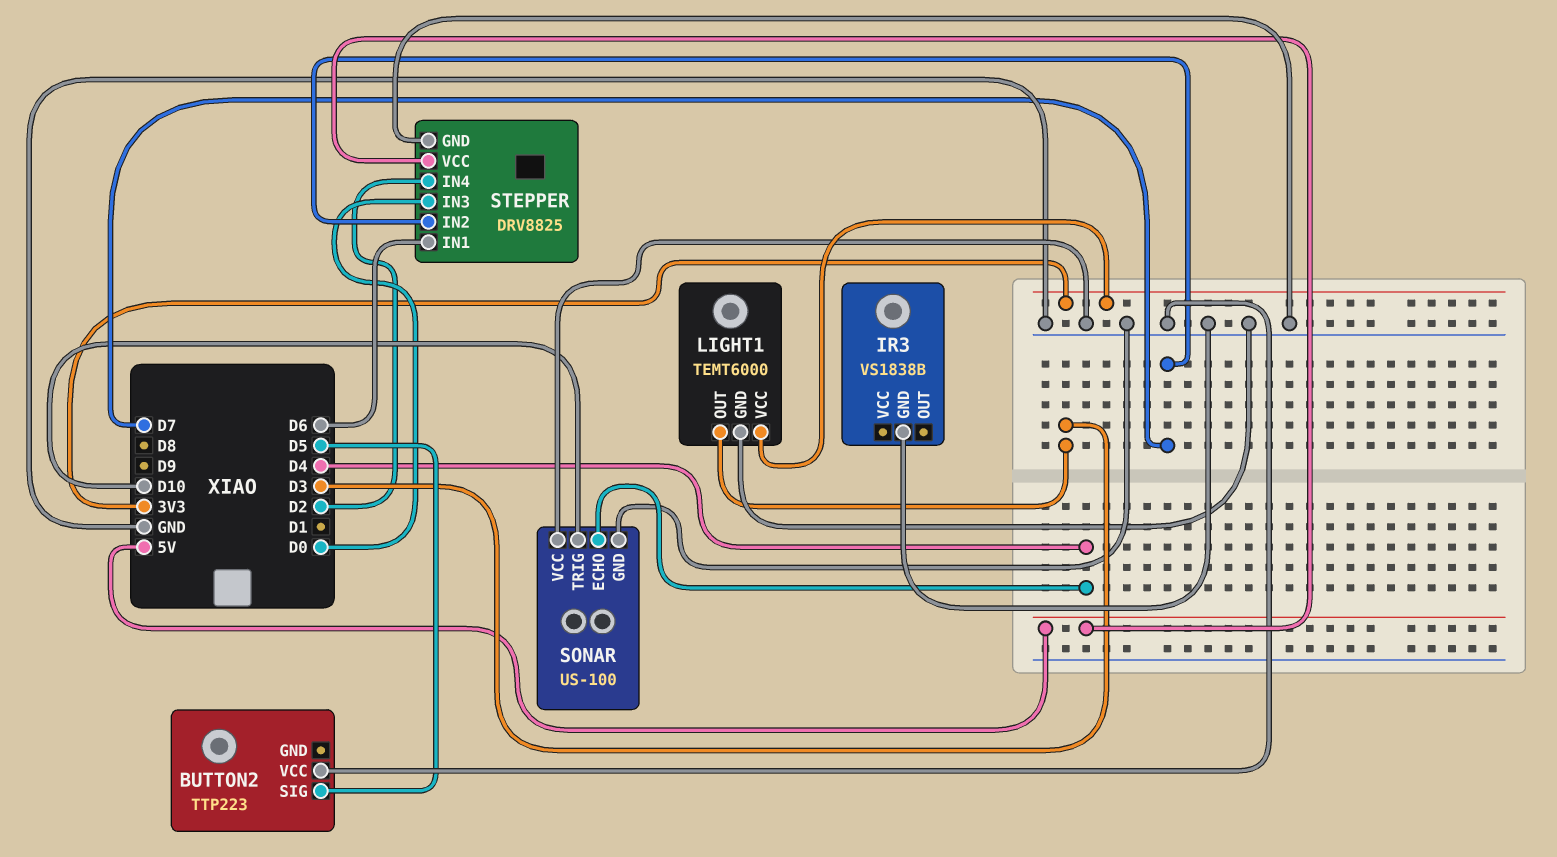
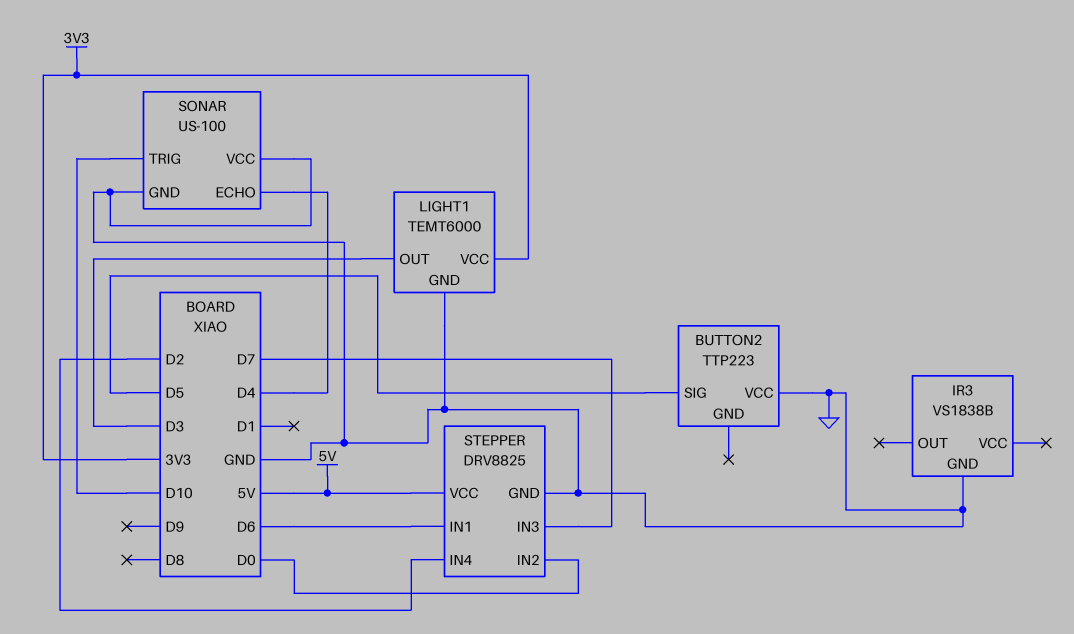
STEPPER pin IN2: D7 -> D0
STEPPER pin IN3: D0 -> D7

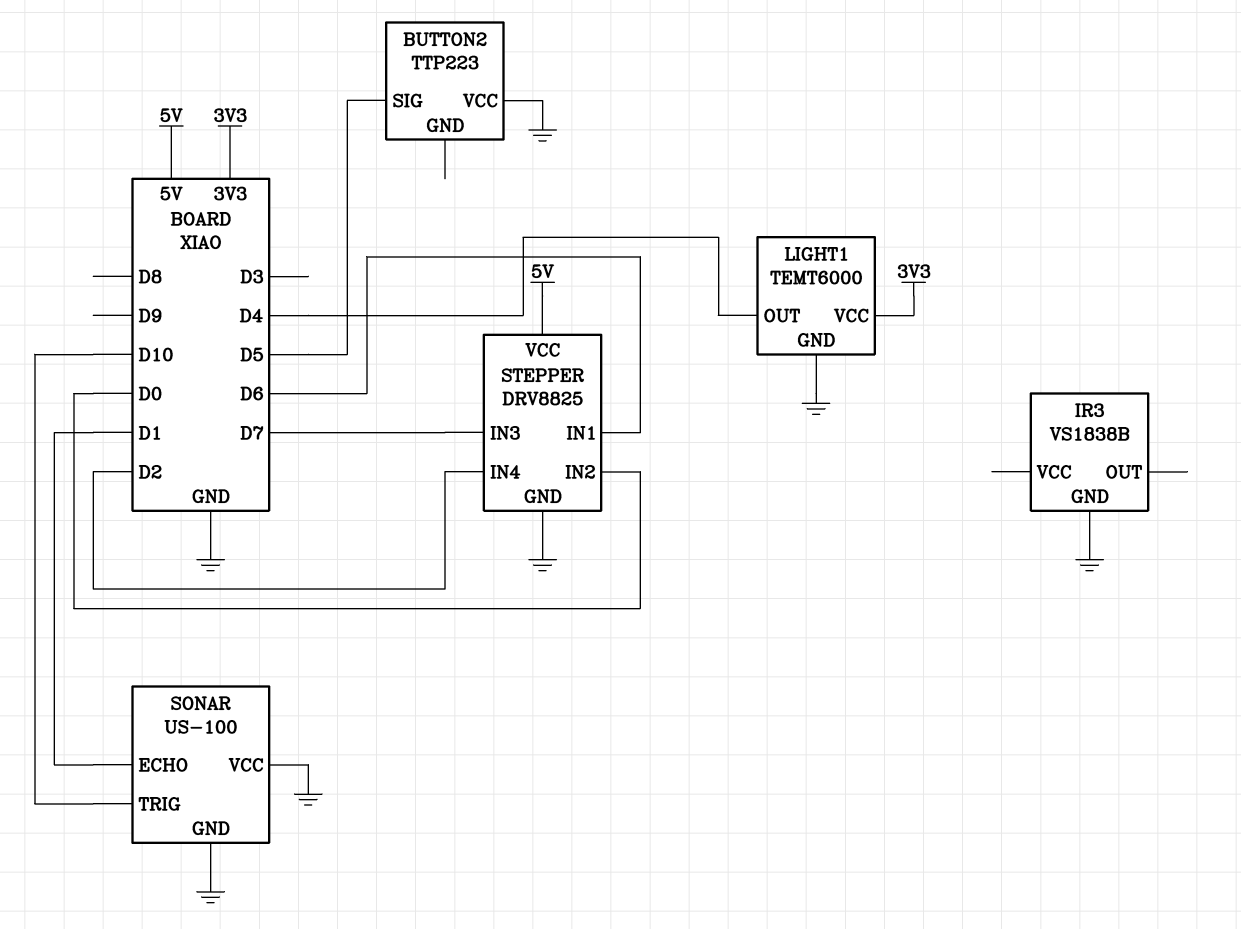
LIGHT1 pin OUT: D3 -> D4
SONAR pin ECHO: D4 -> D1

